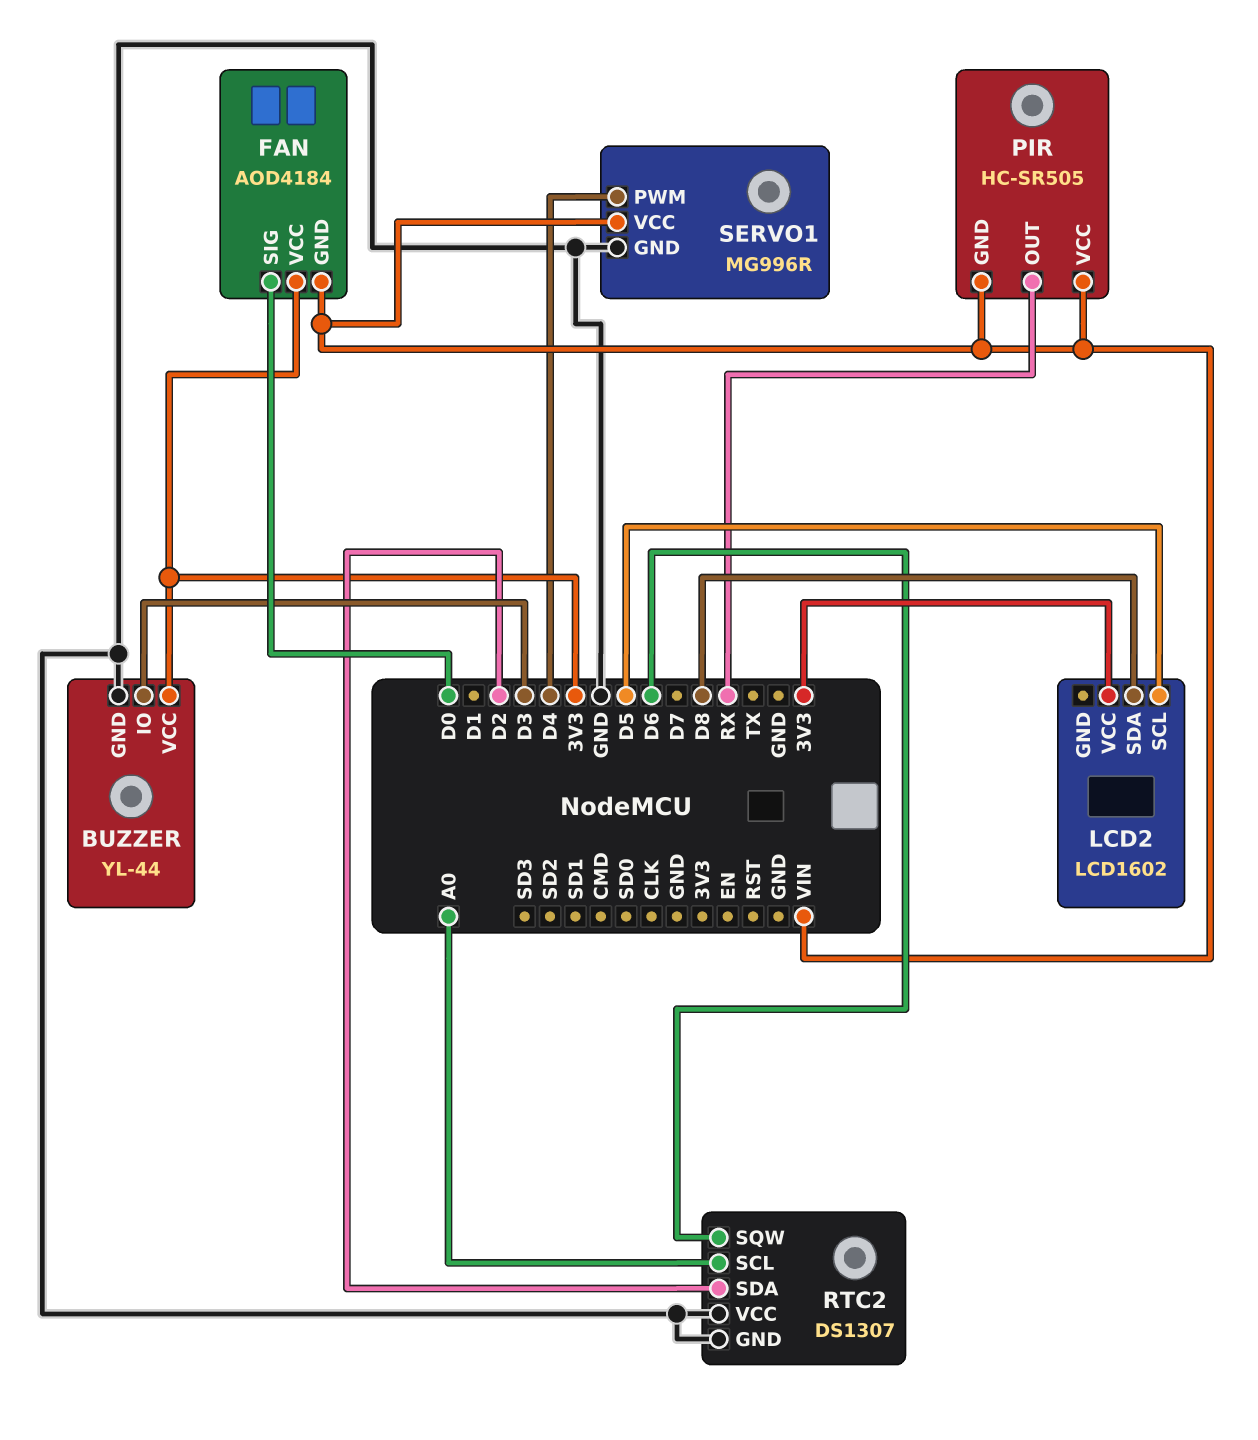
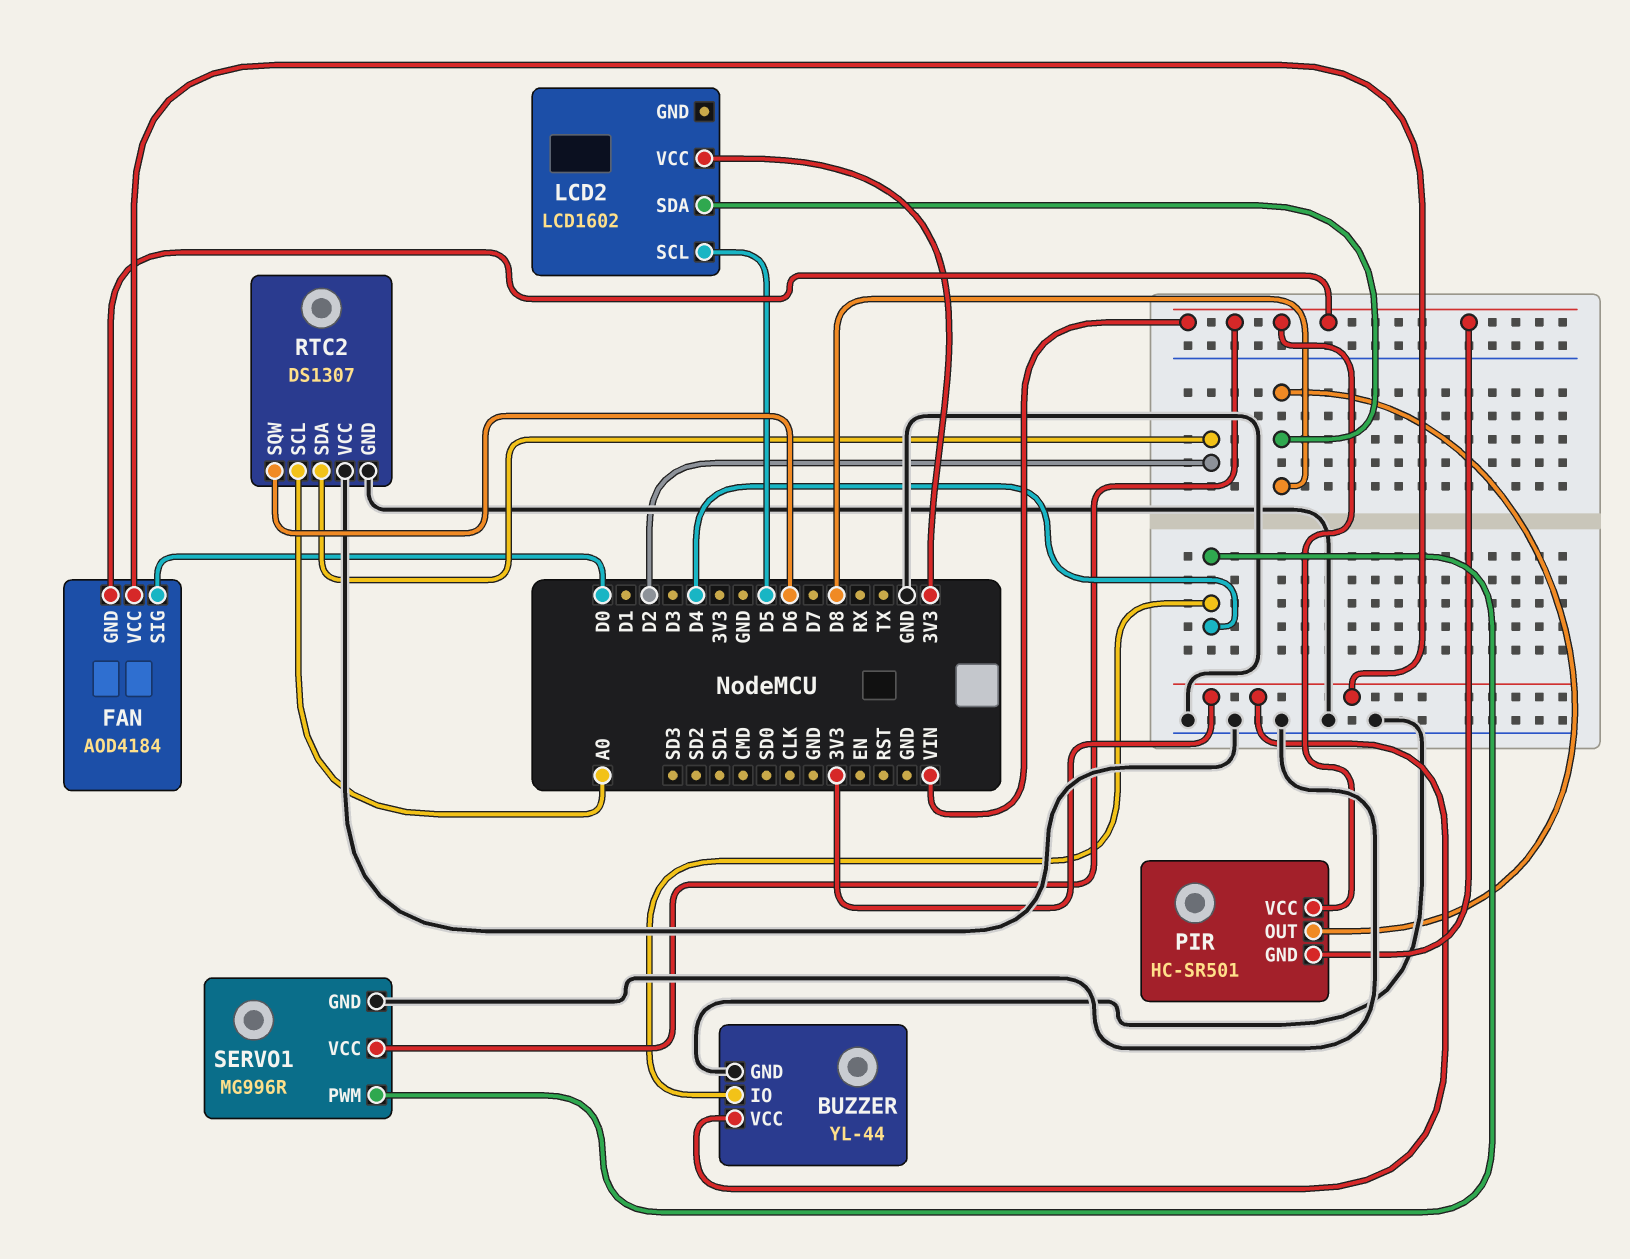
BUZZER pin IO: D3 -> D4
PIR: HC-SR505 -> HC-SR501
PIR pin OUT: RX -> D8

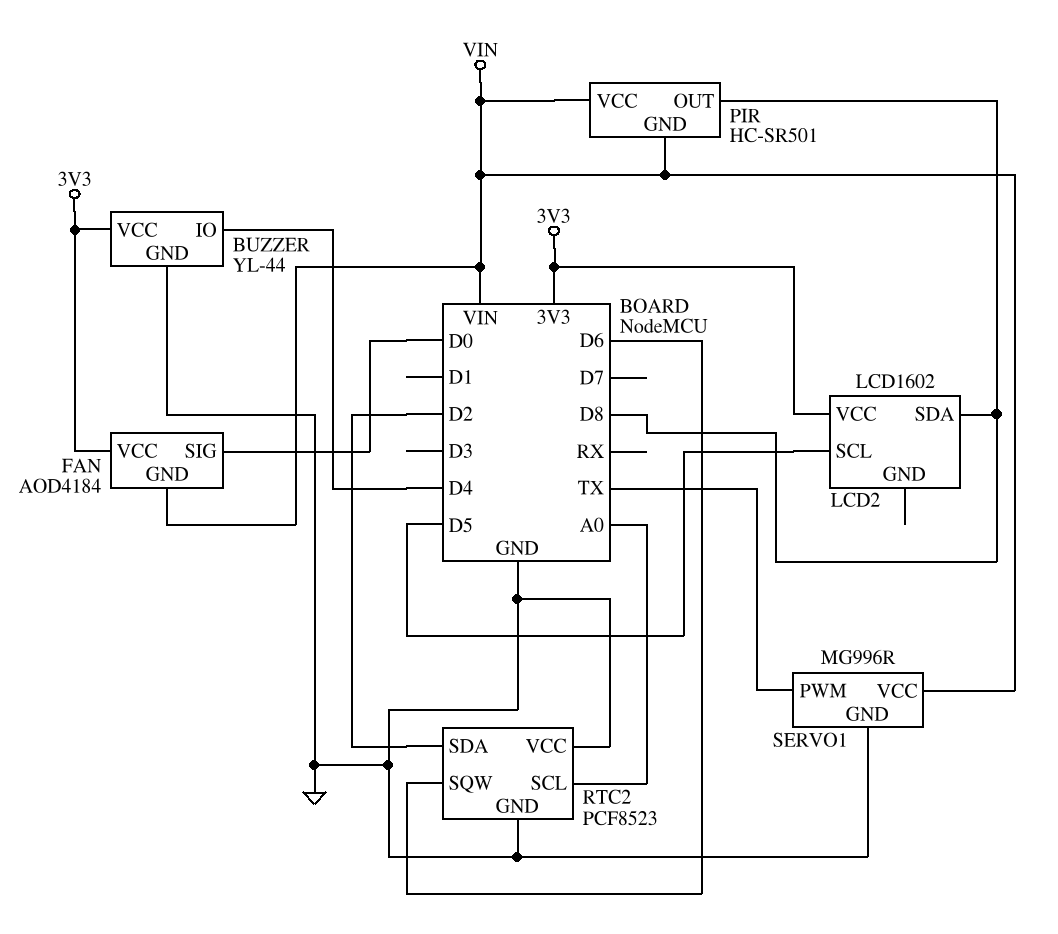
RTC2: DS1307 -> PCF8523
SERVO1 pin PWM: D4 -> TX

